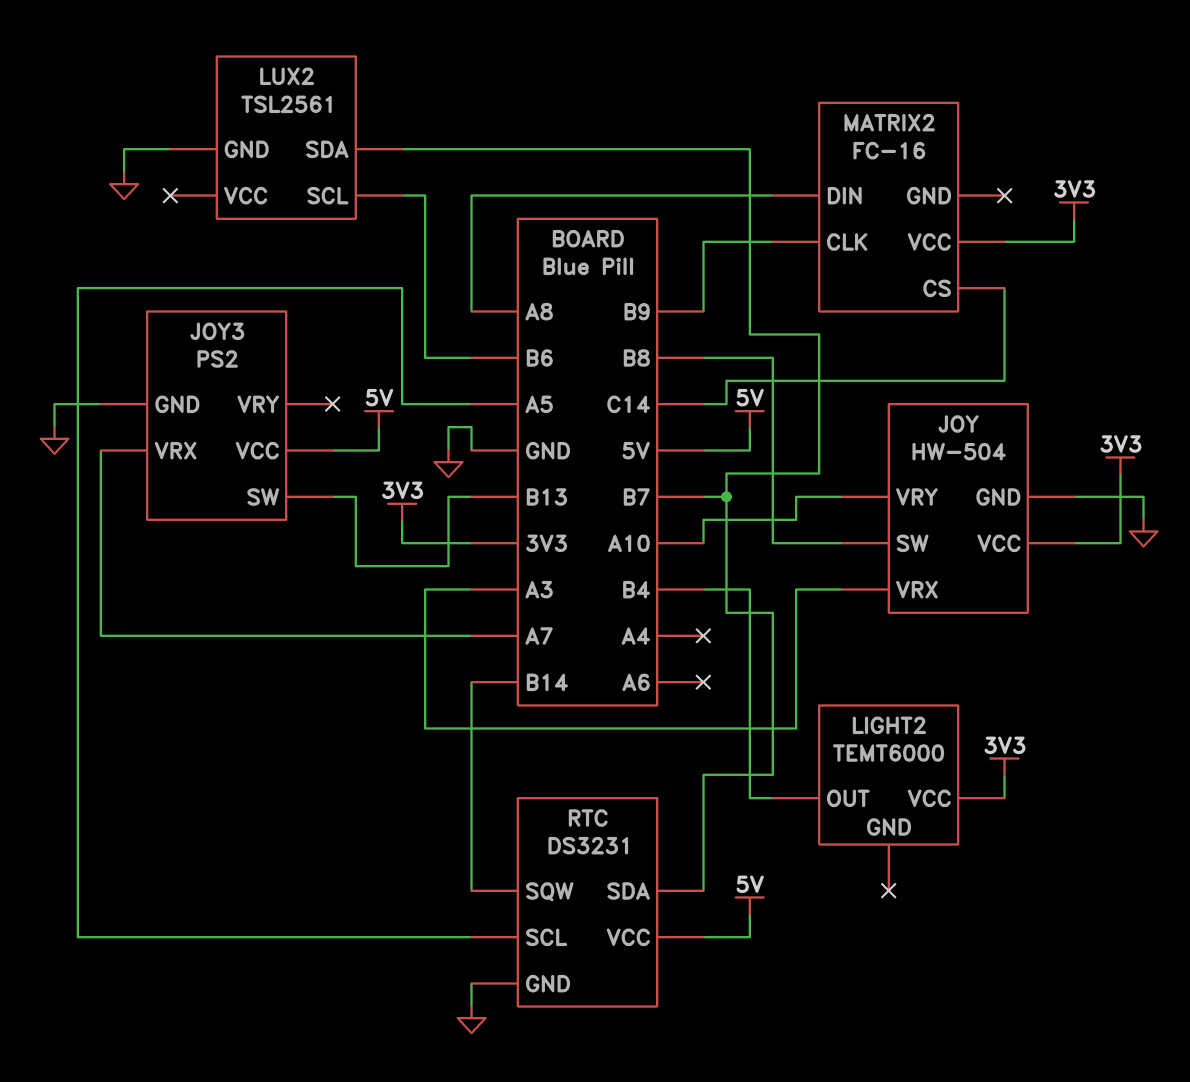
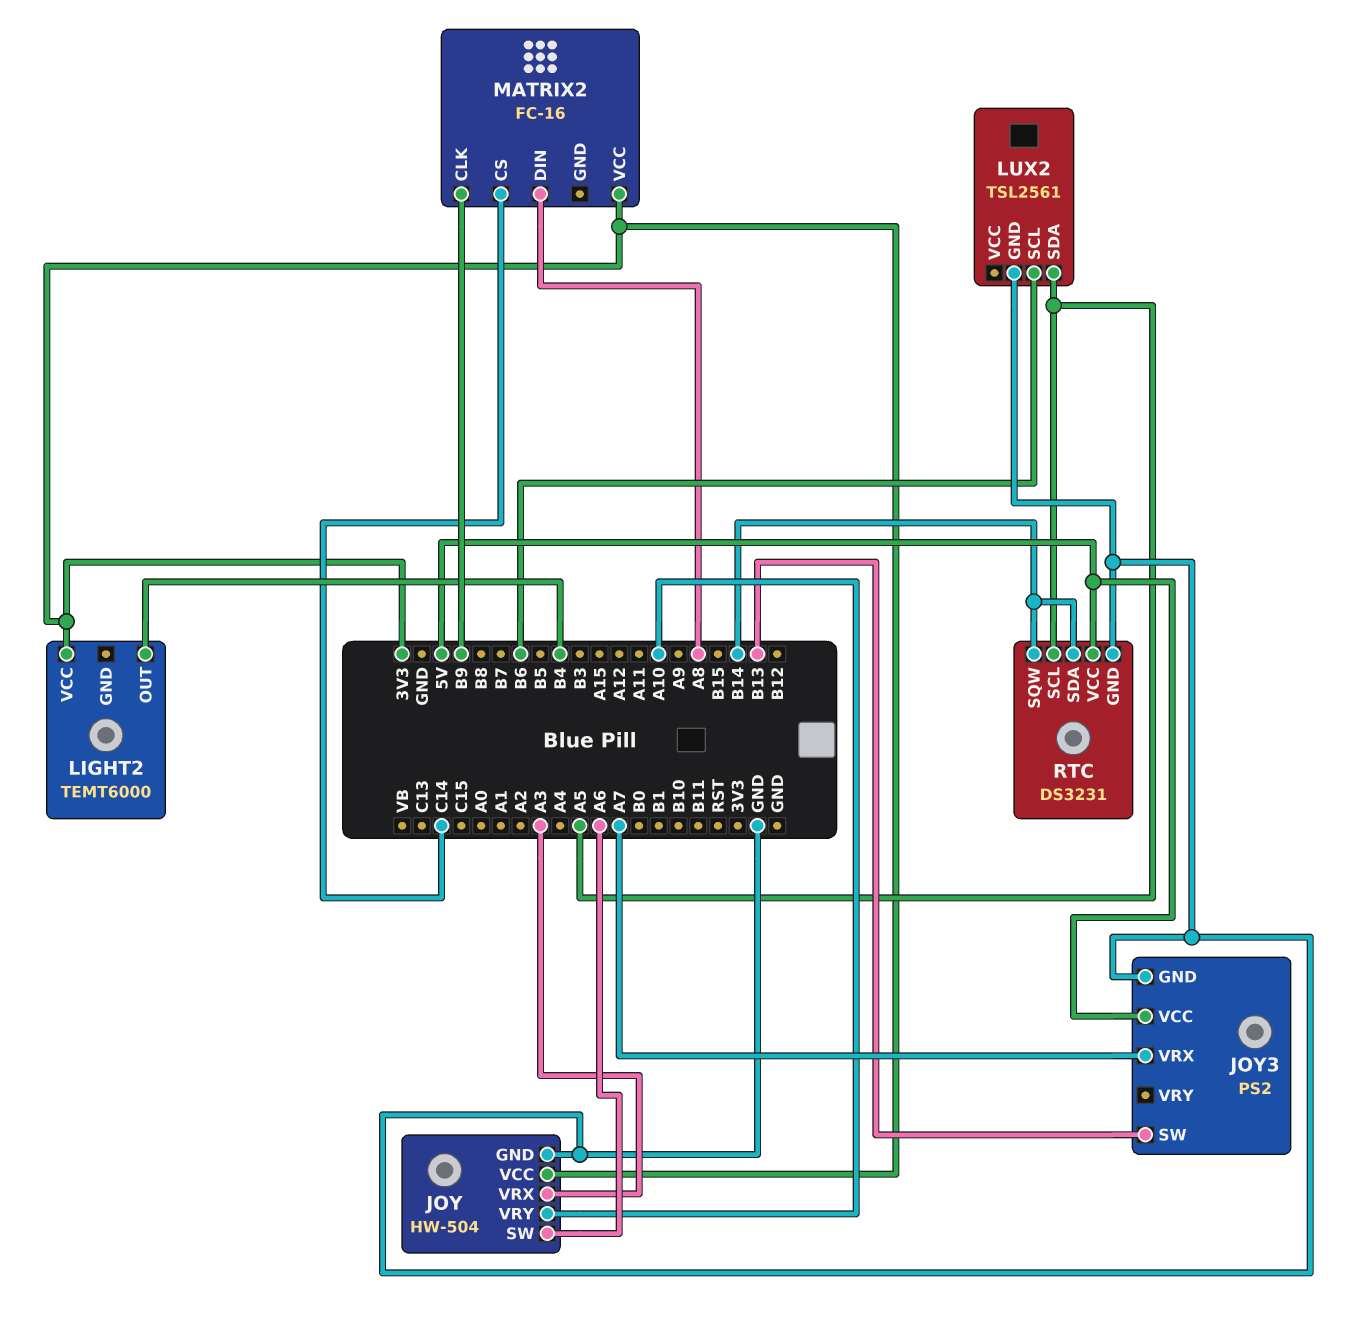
JOY pin SW: B8 -> A6
LUX2 pin SDA: B7 -> A5
RTC pin SDA: B7 -> B14

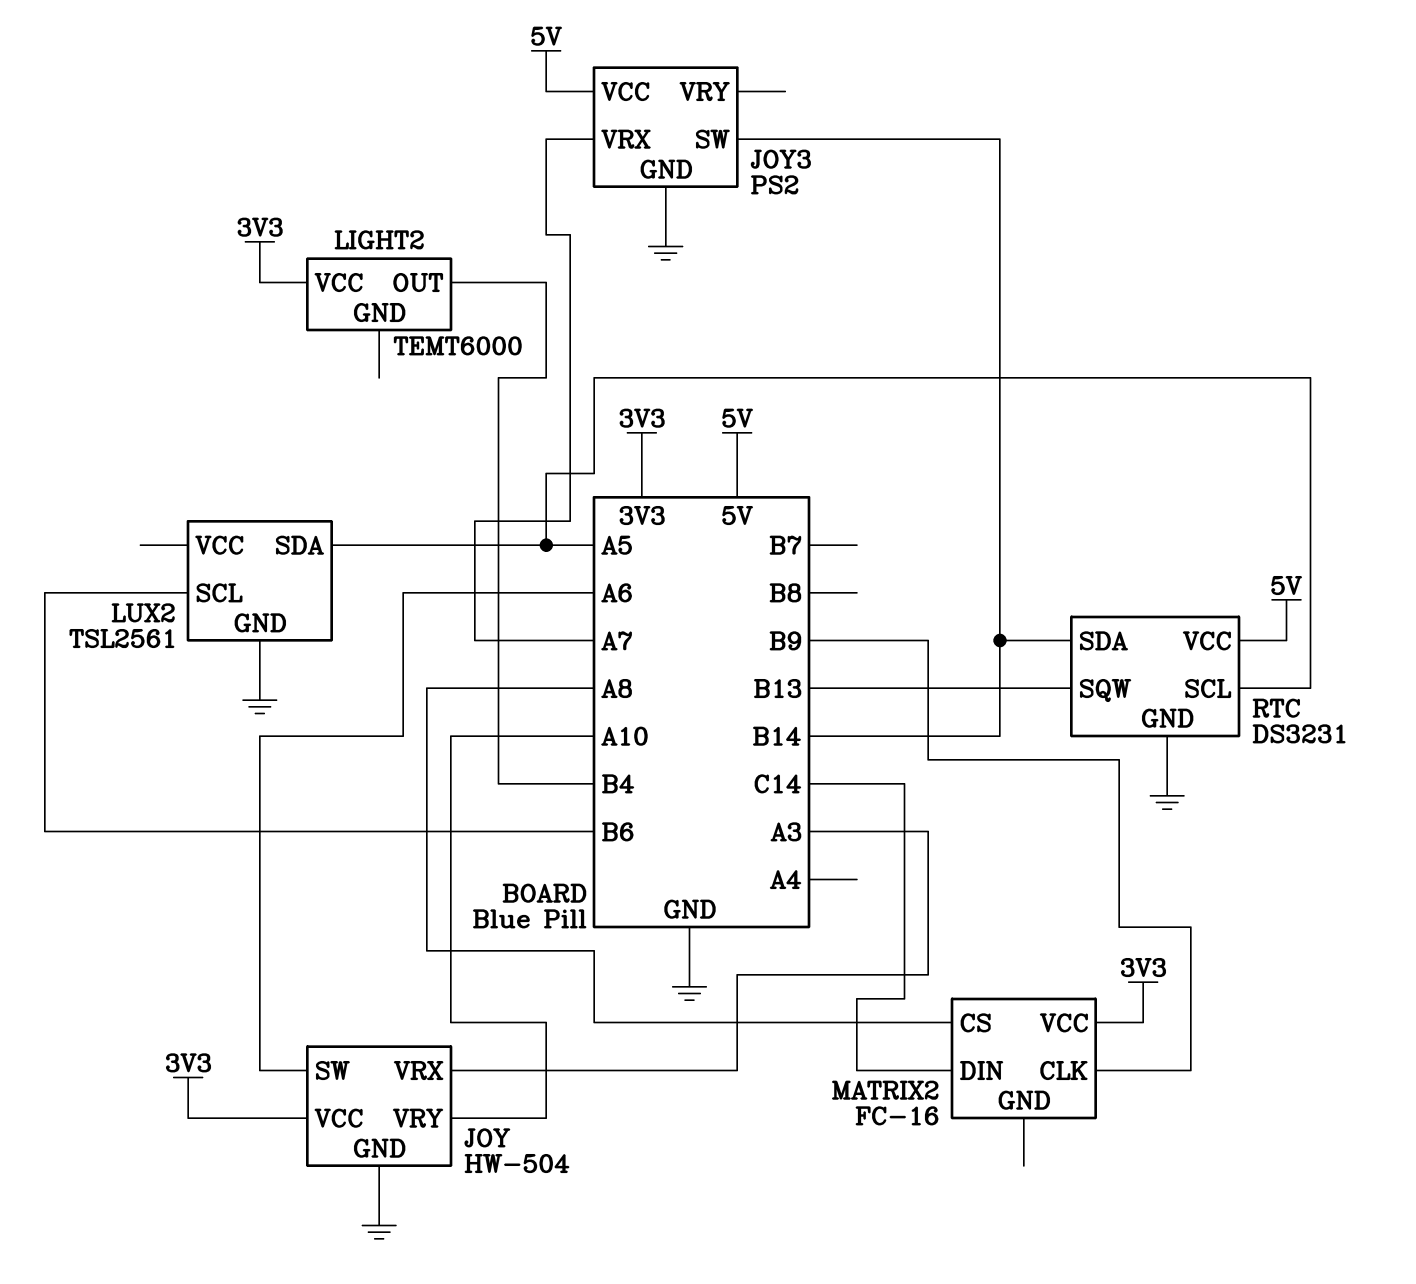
JOY3 pin SW: B13 -> B14
MATRIX2 pin CS: C14 -> A8
MATRIX2 pin DIN: A8 -> C14
RTC pin SQW: B14 -> B13

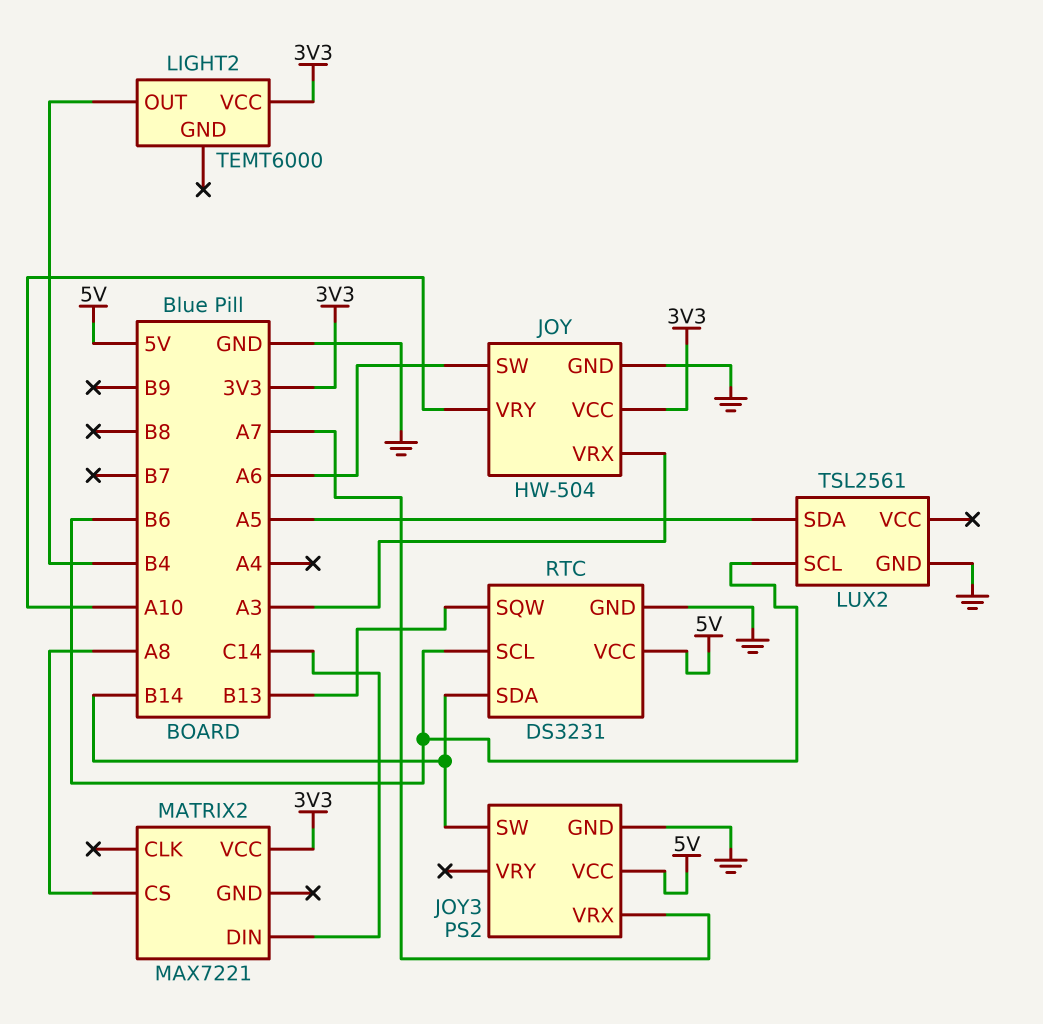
MATRIX2: FC-16 -> MAX7221
MATRIX2 pin CLK: B9 -> none
RTC pin SCL: A5 -> B6

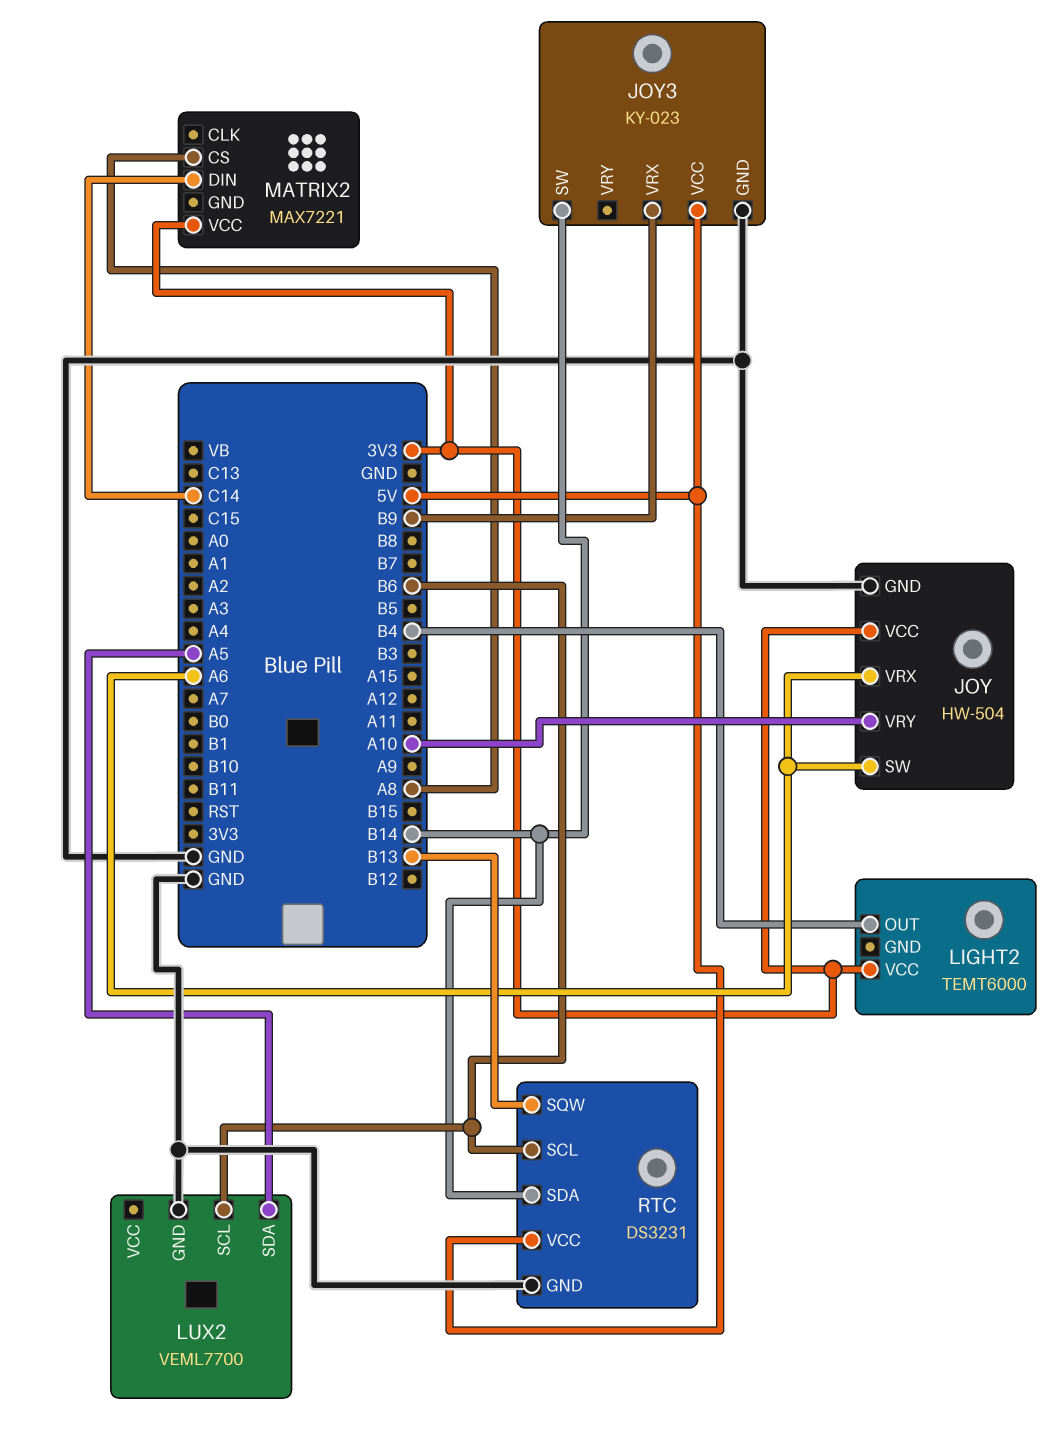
JOY pin VRX: A3 -> A6
JOY3: PS2 -> KY-023
JOY3 pin VRX: A7 -> B9
LUX2: TSL2561 -> VEML7700

